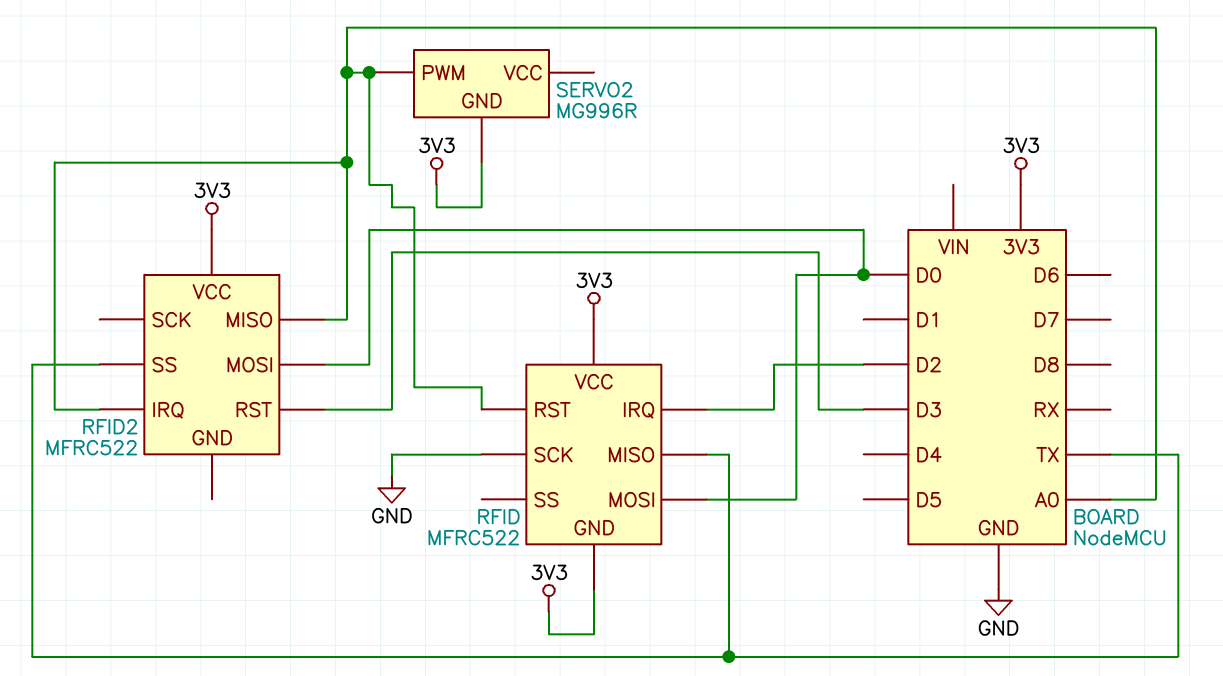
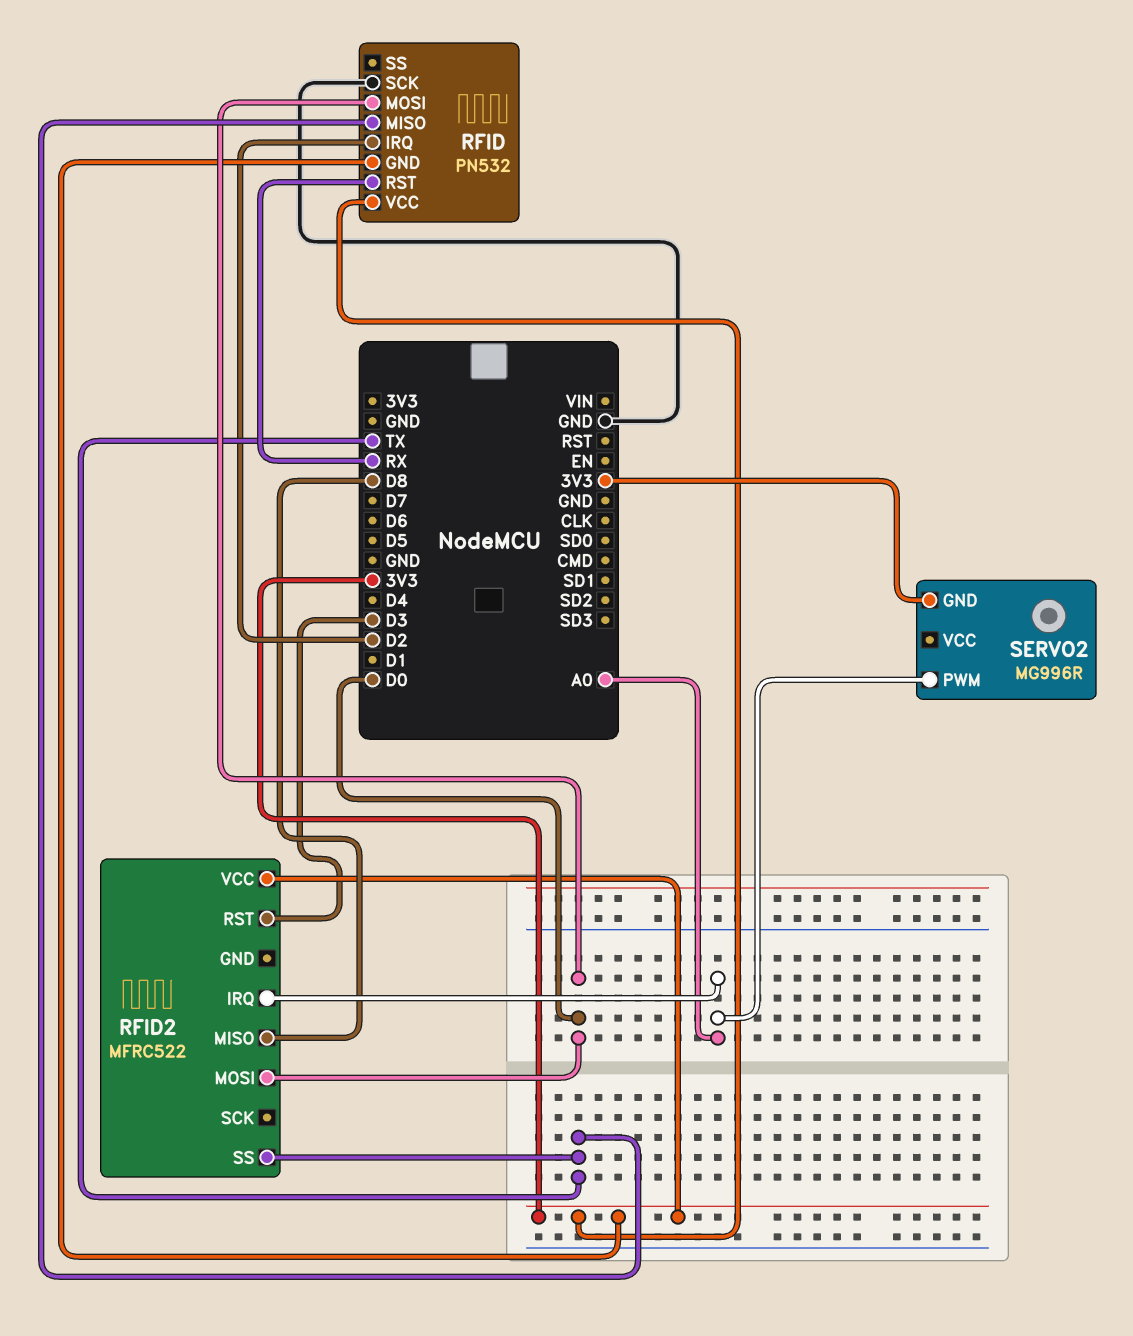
RFID: MFRC522 -> PN532
RFID pin RST: A0 -> RX
RFID2 pin MISO: A0 -> D8

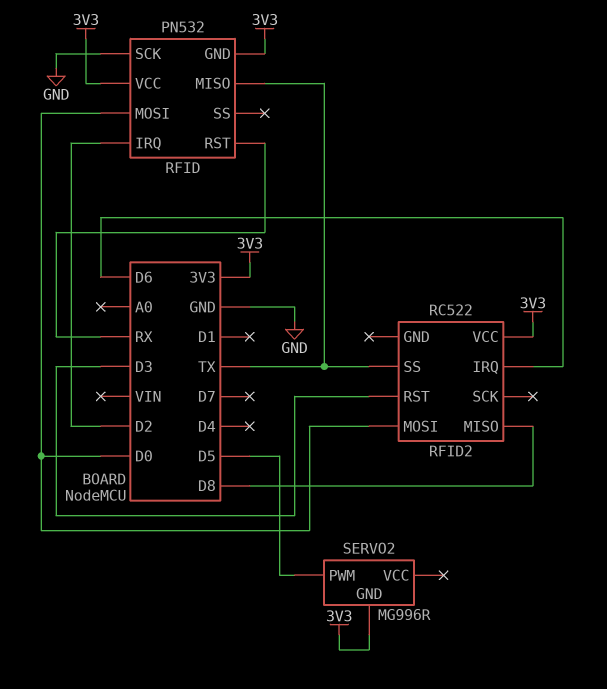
RFID2: MFRC522 -> RC522
RFID2 pin IRQ: A0 -> D6
SERVO2 pin PWM: A0 -> D5

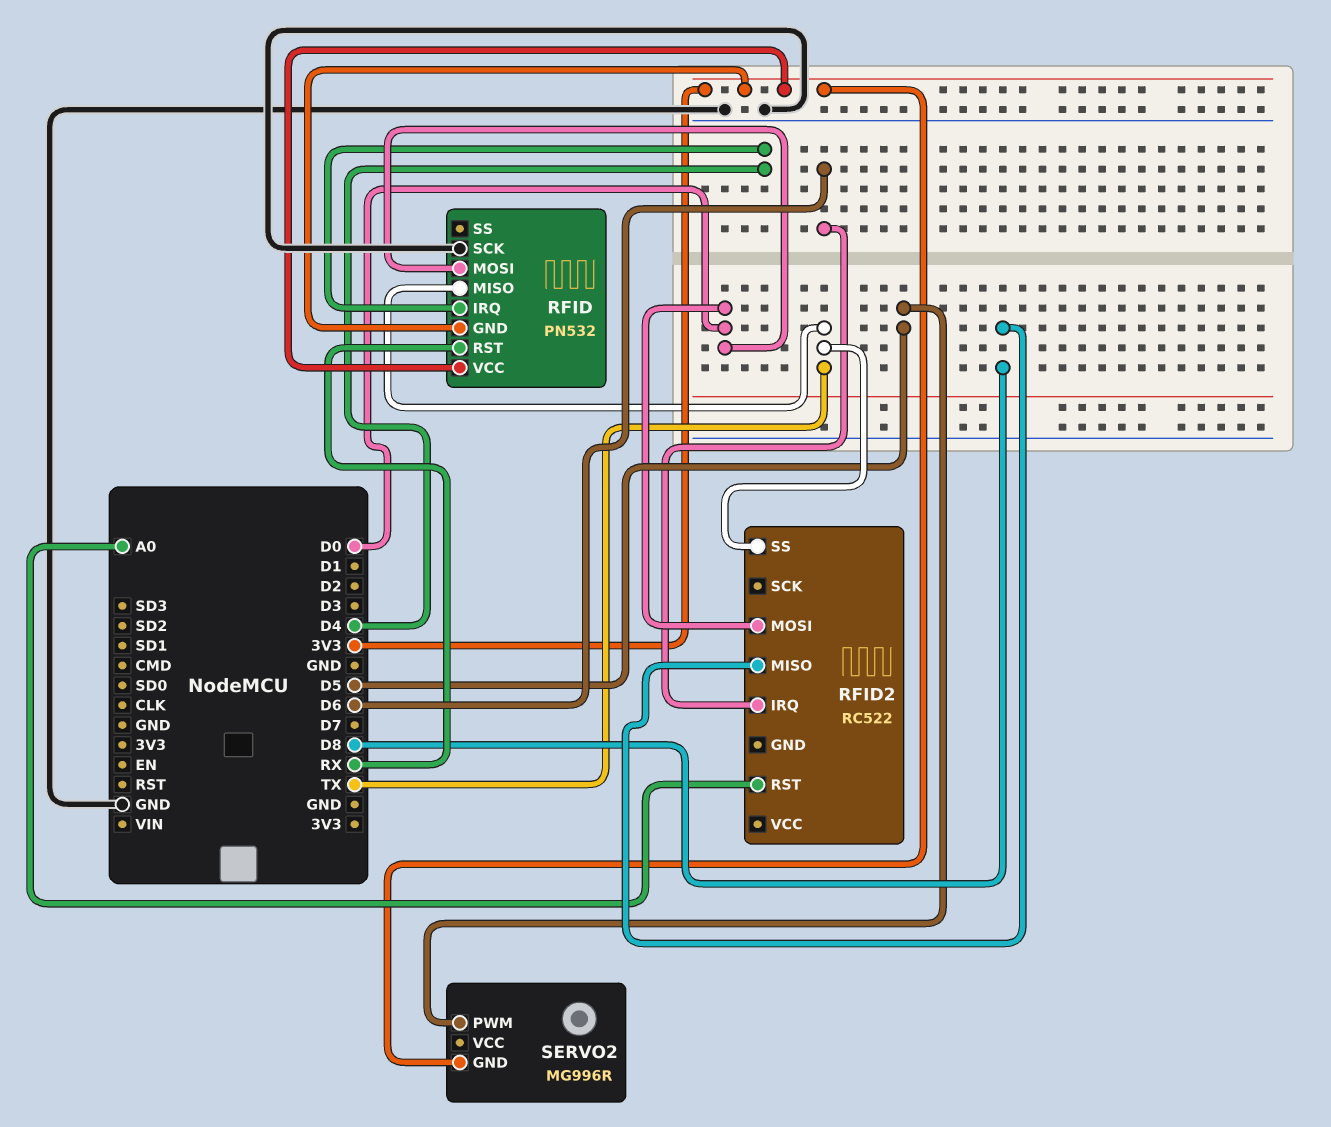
RFID pin IRQ: D2 -> D4
RFID2 pin RST: D3 -> A0
RFID2 pin VCC: 3V3 -> none

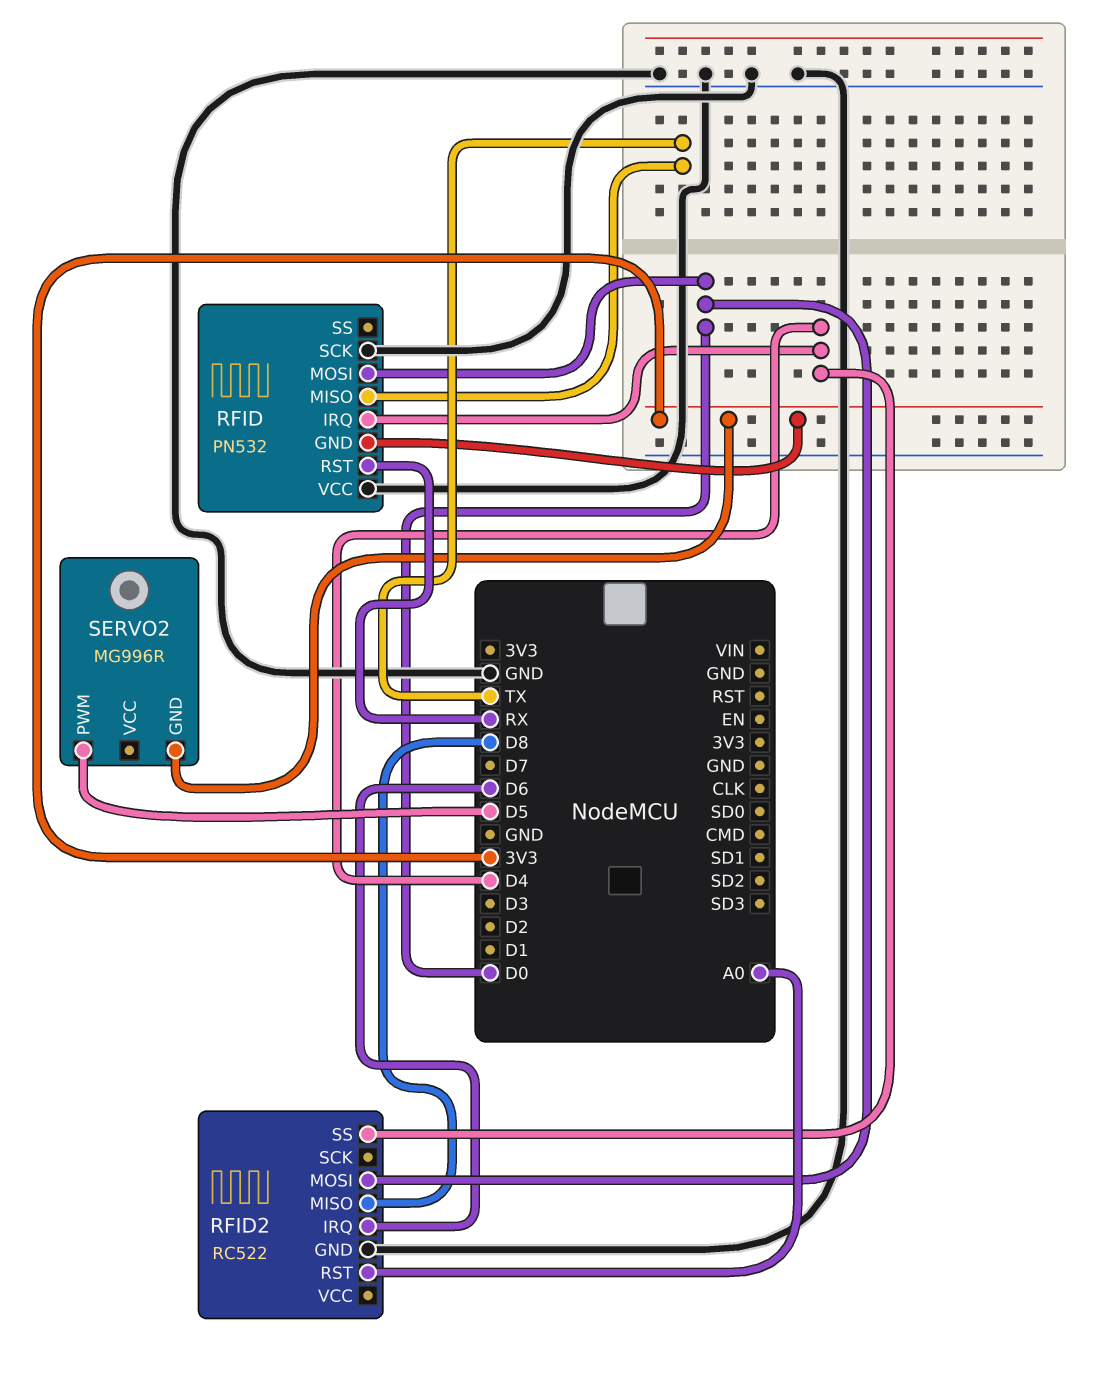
RFID pin VCC: 3V3 -> GND
RFID2 pin GND: none -> GND
RFID2 pin SS: TX -> D4

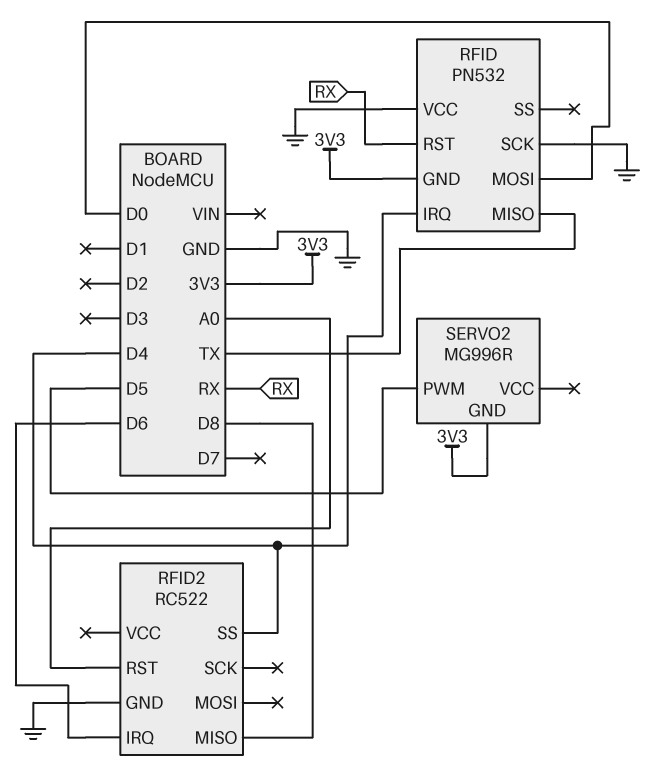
RFID2 pin MOSI: D0 -> none

